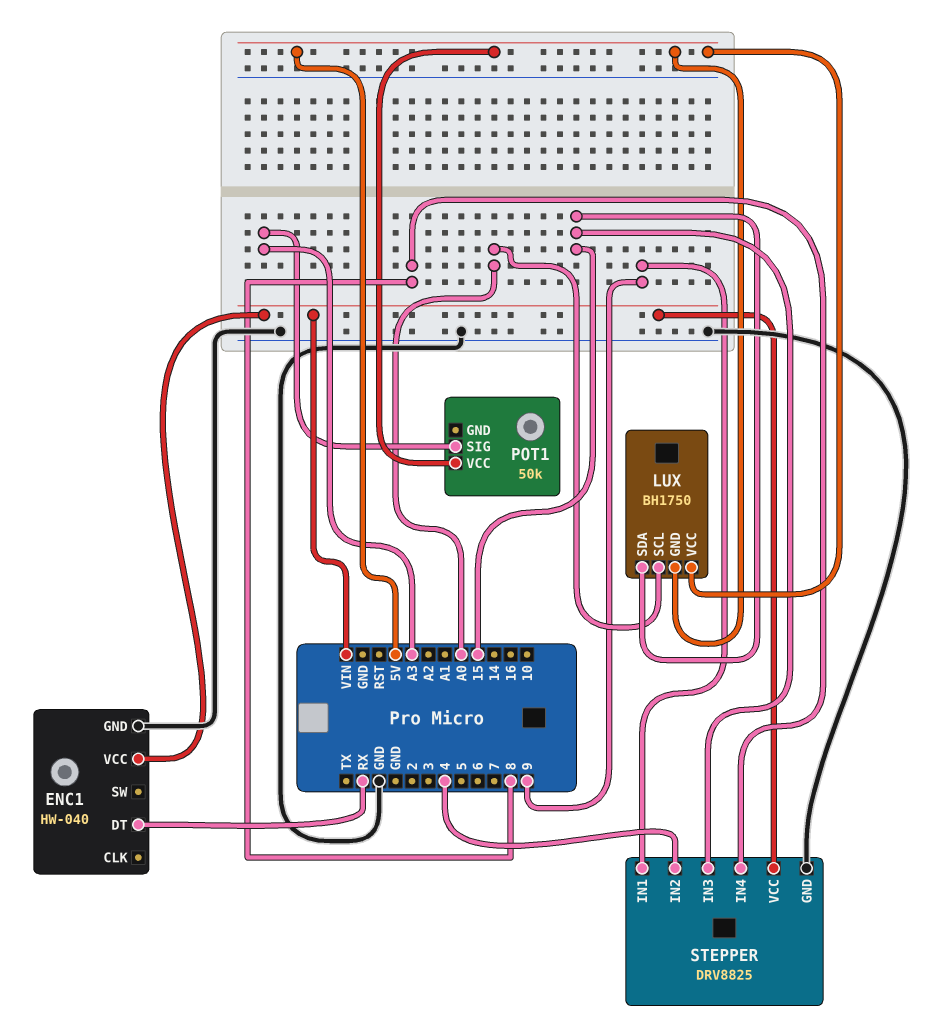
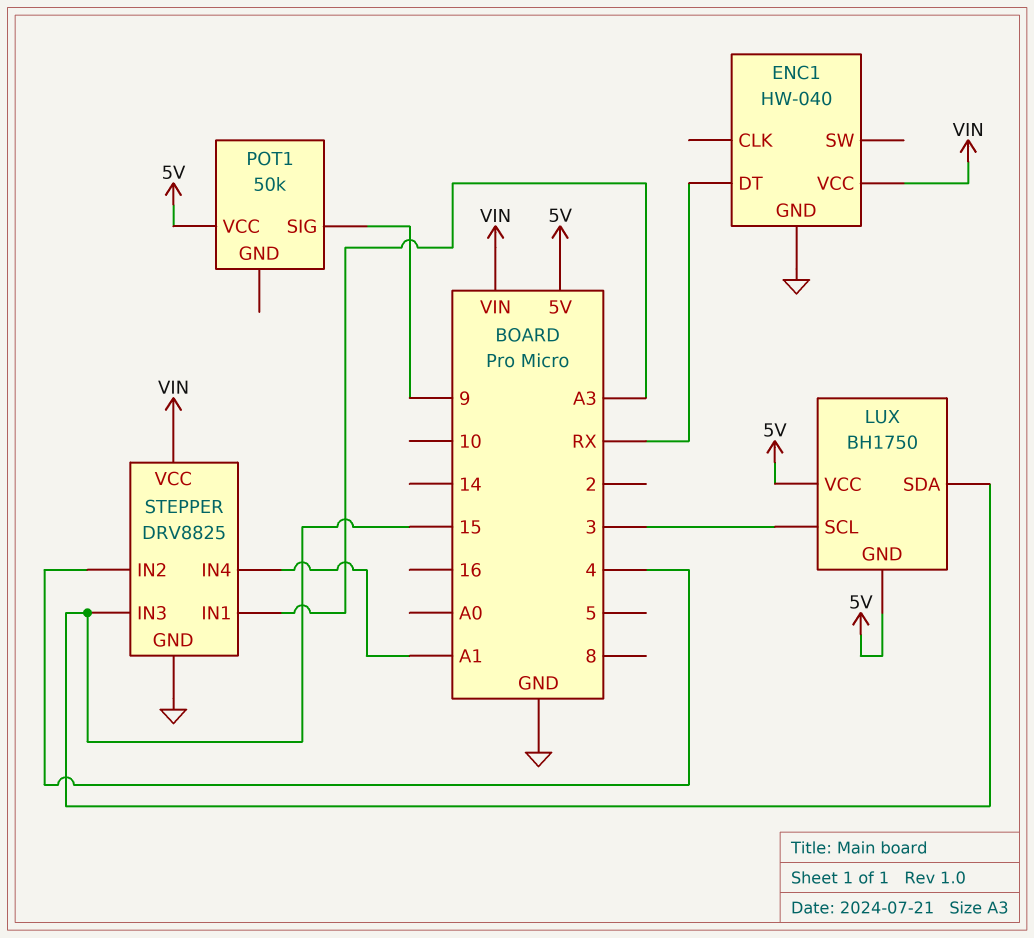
LUX pin SCL: A0 -> 3
POT1 pin SIG: A3 -> 9
STEPPER pin IN1: 9 -> A3
STEPPER pin IN4: 8 -> A1

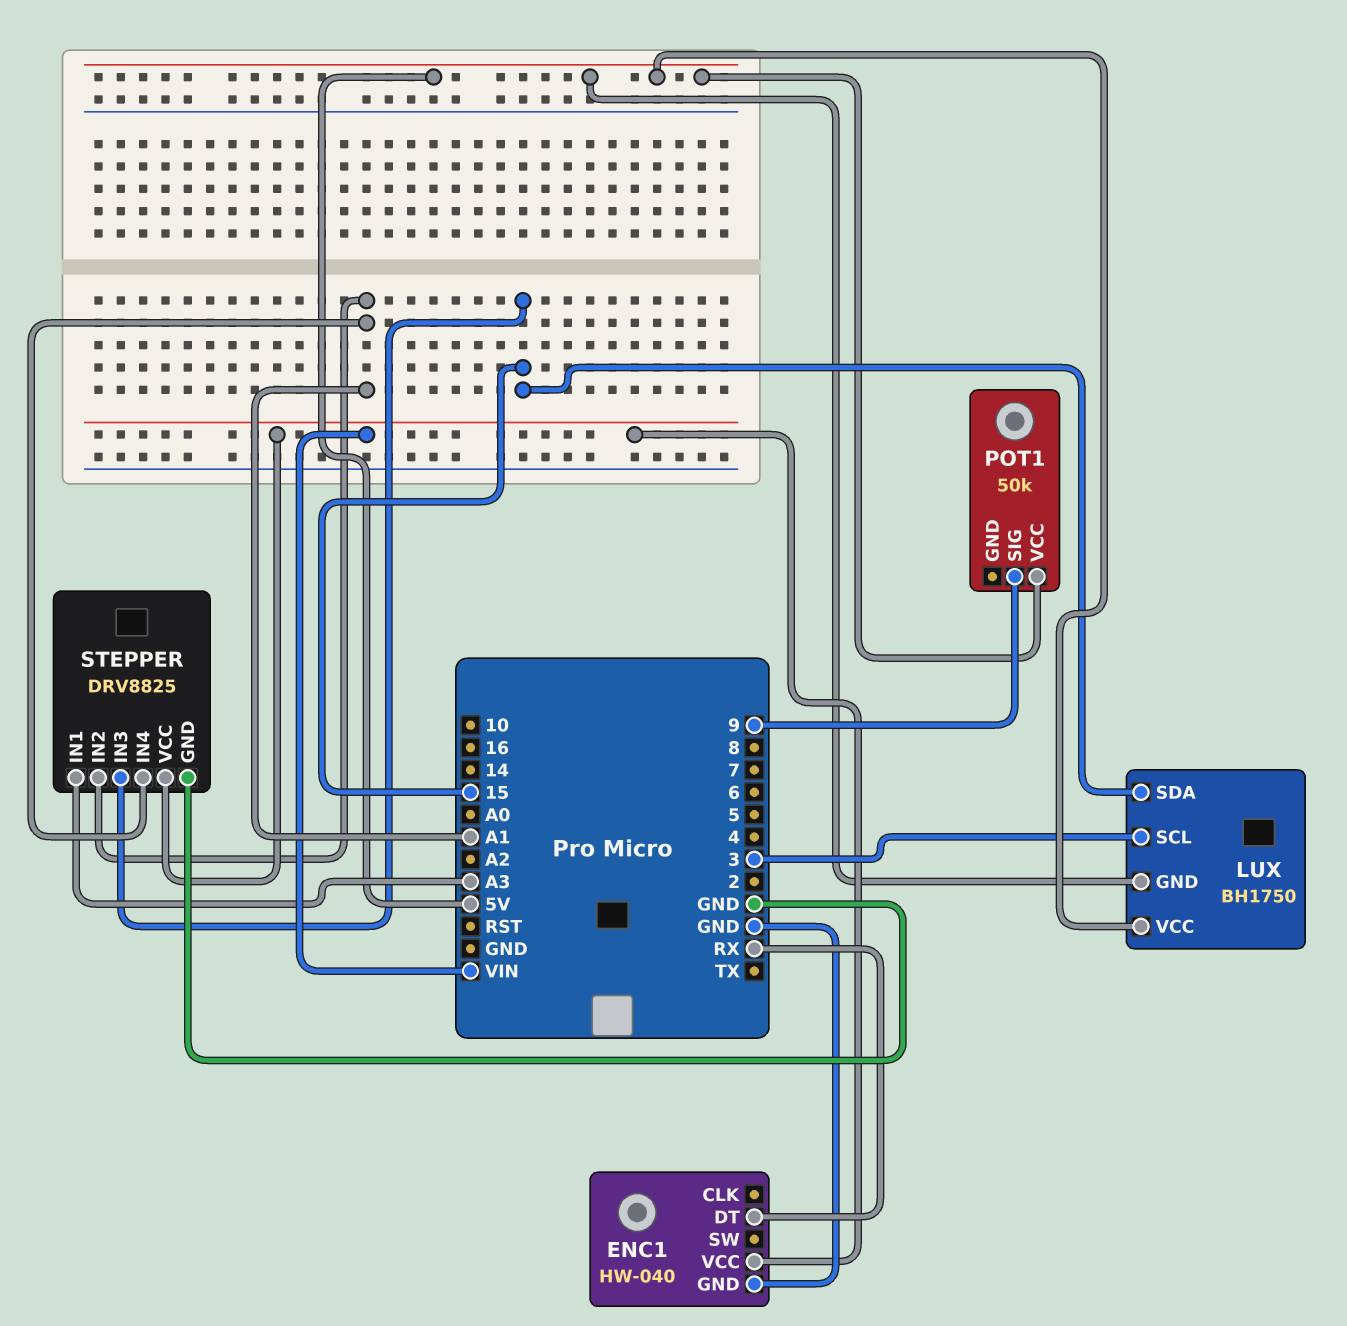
STEPPER pin IN2: 4 -> A1

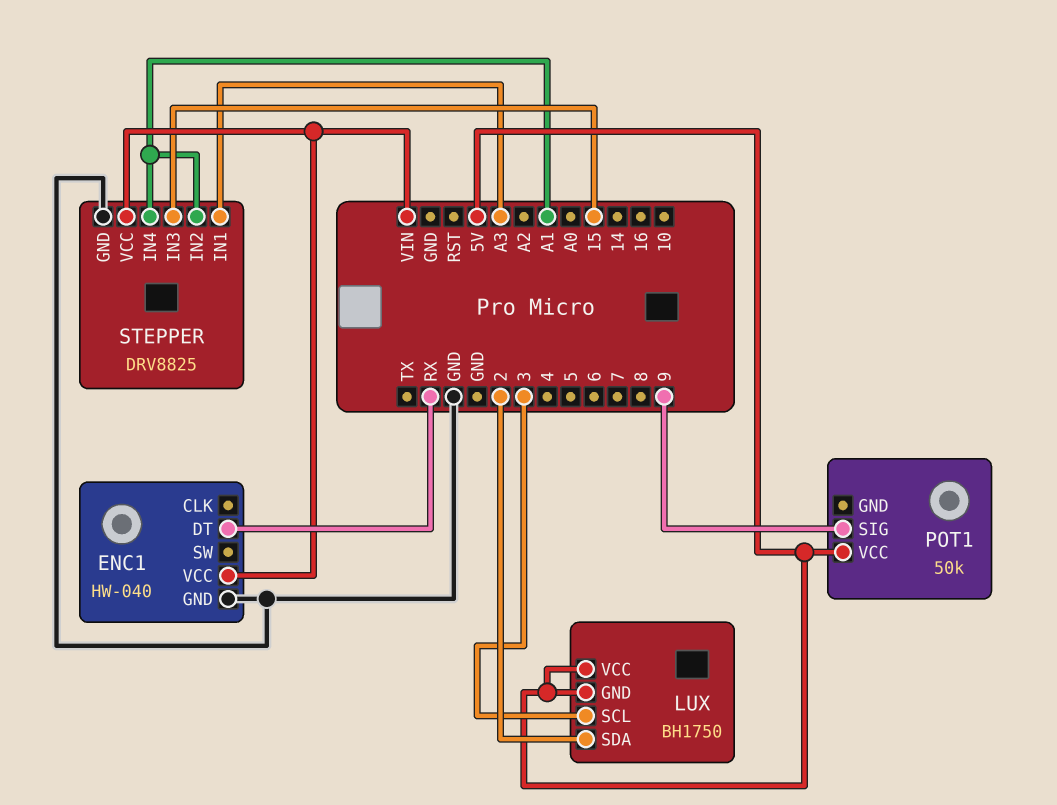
LUX pin SDA: 15 -> 2

